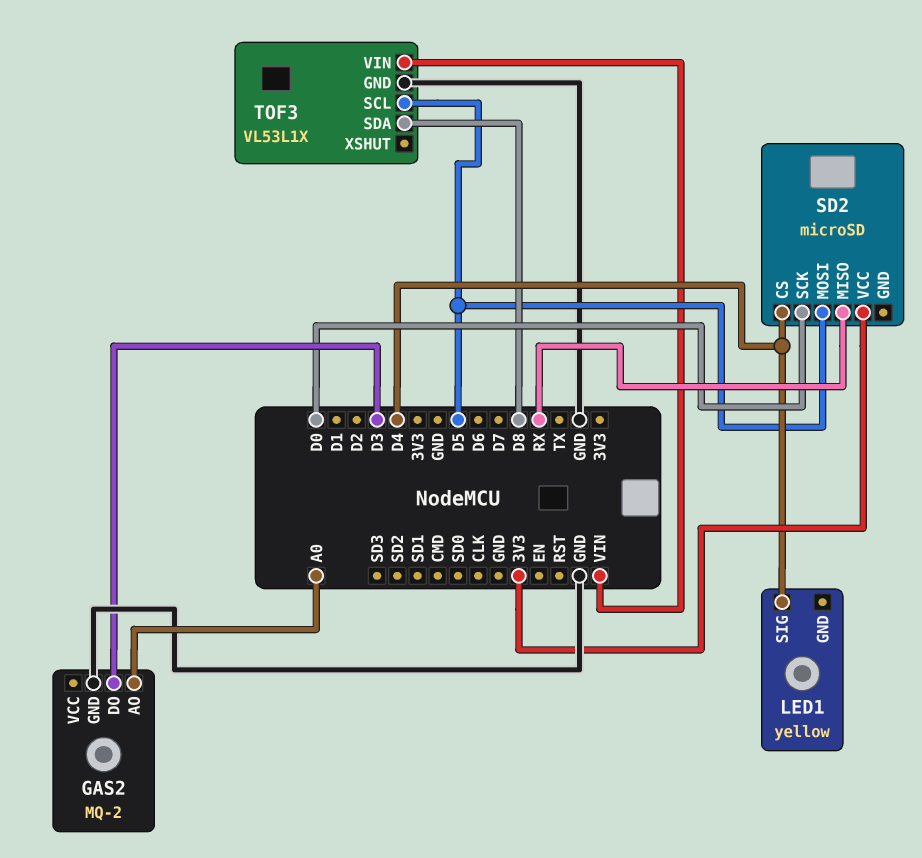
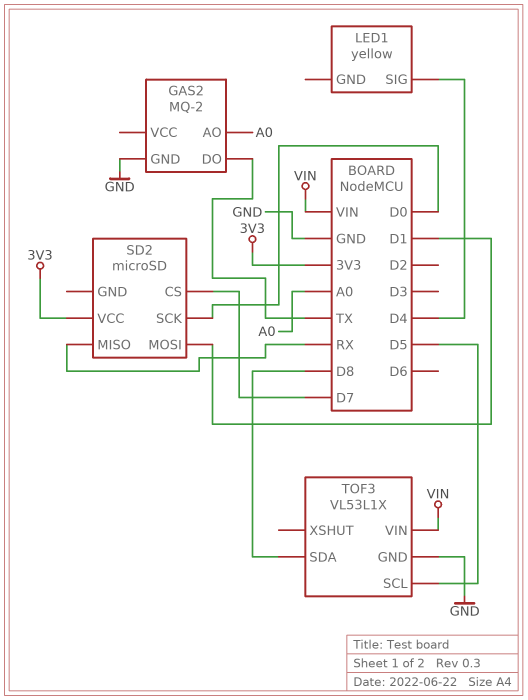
GAS2 pin DO: D3 -> TX
SD2 pin CS: D4 -> D7
SD2 pin MOSI: D5 -> D1

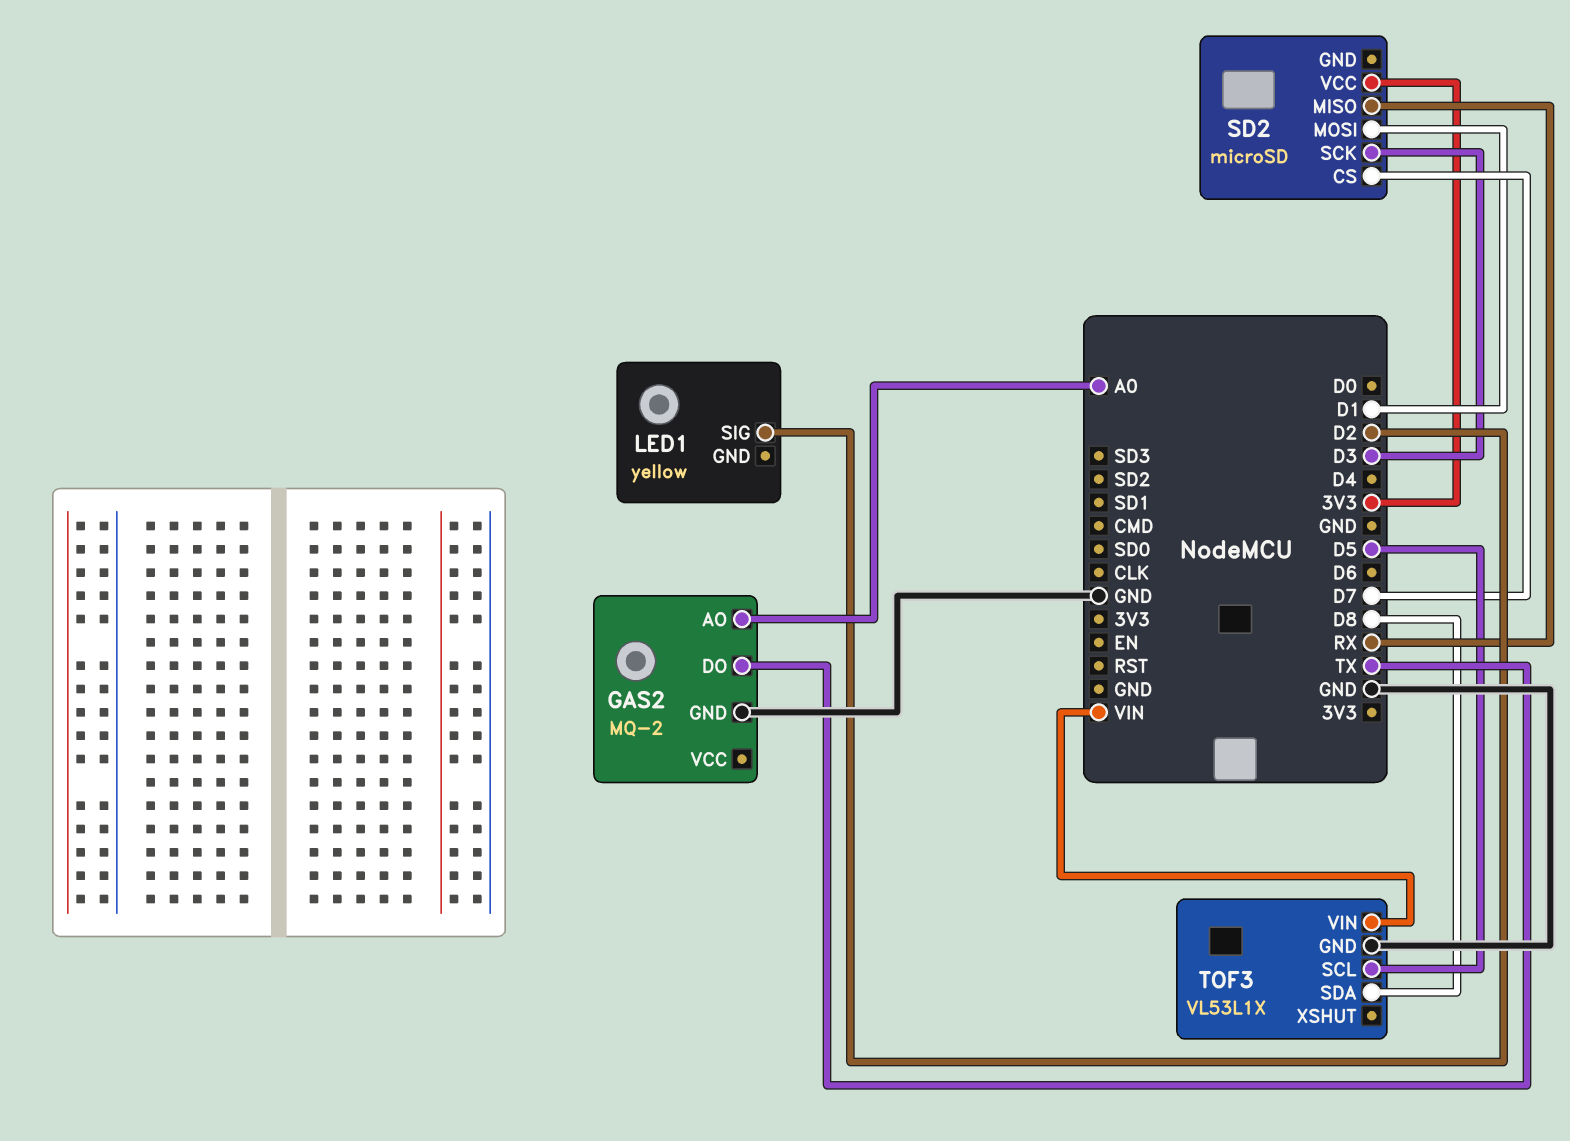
LED1 pin SIG: D4 -> D2
SD2 pin SCK: D0 -> D3

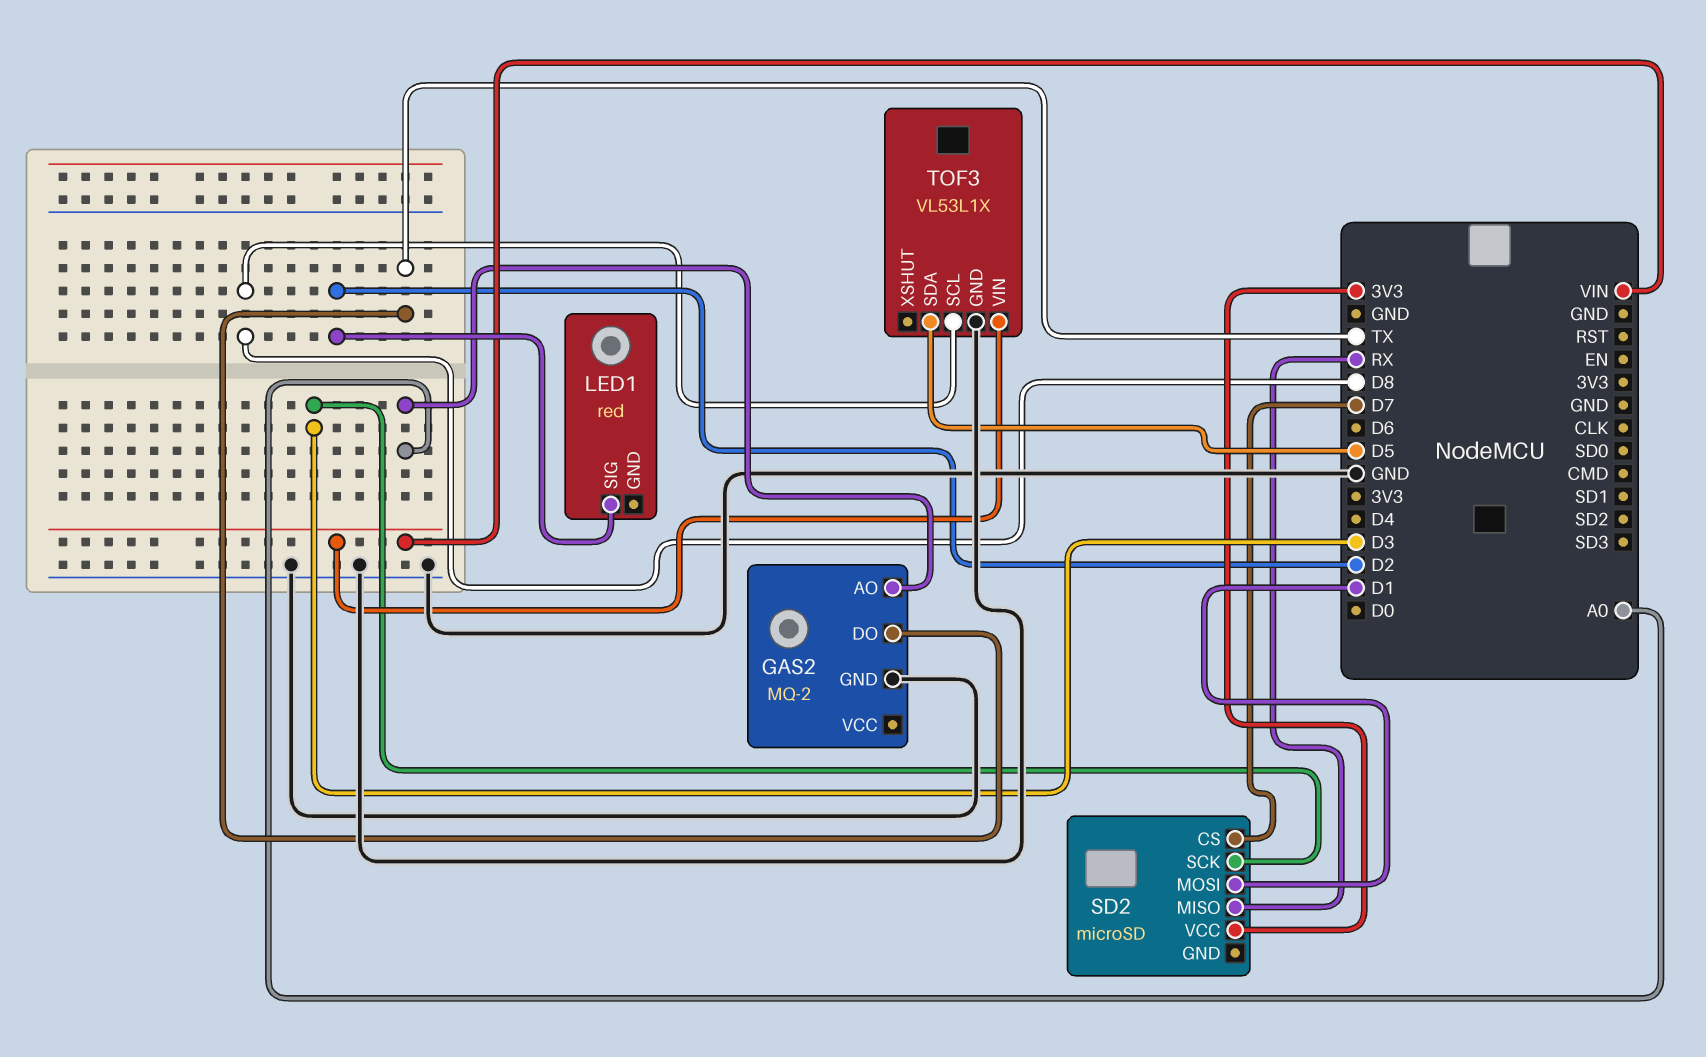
LED1: yellow -> red
TOF3 pin SCL: D5 -> D8
TOF3 pin SDA: D8 -> D5

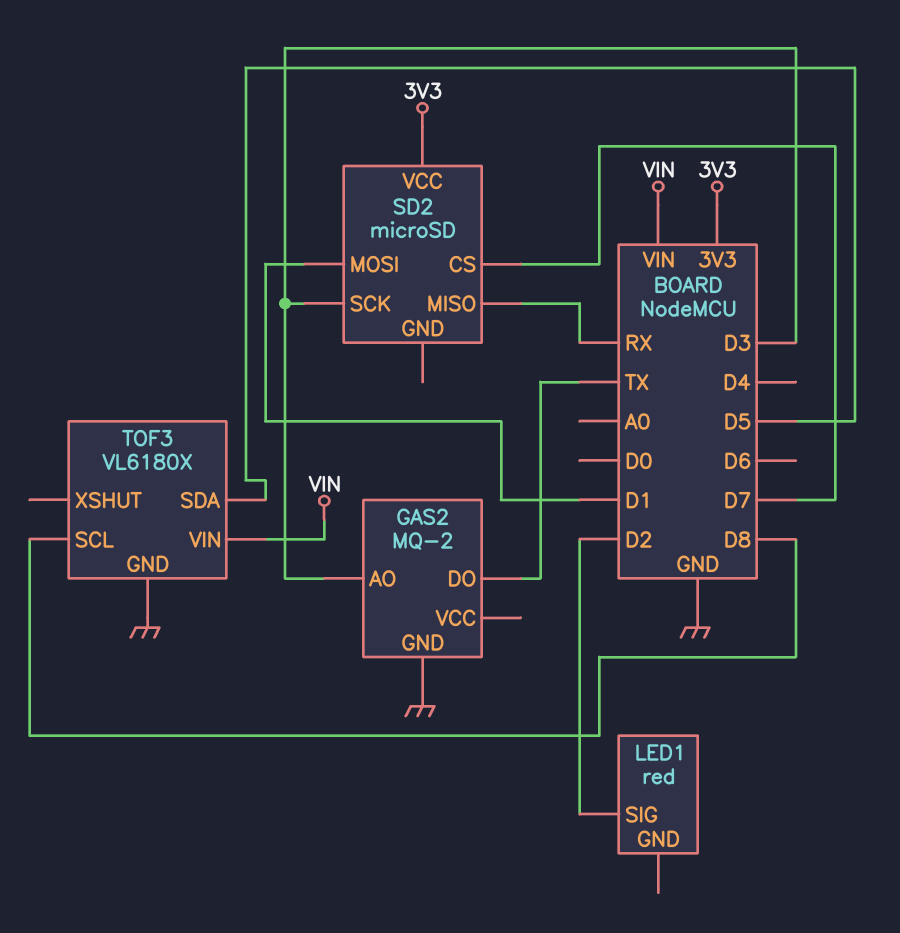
GAS2 pin AO: A0 -> D3
TOF3: VL53L1X -> VL6180X

